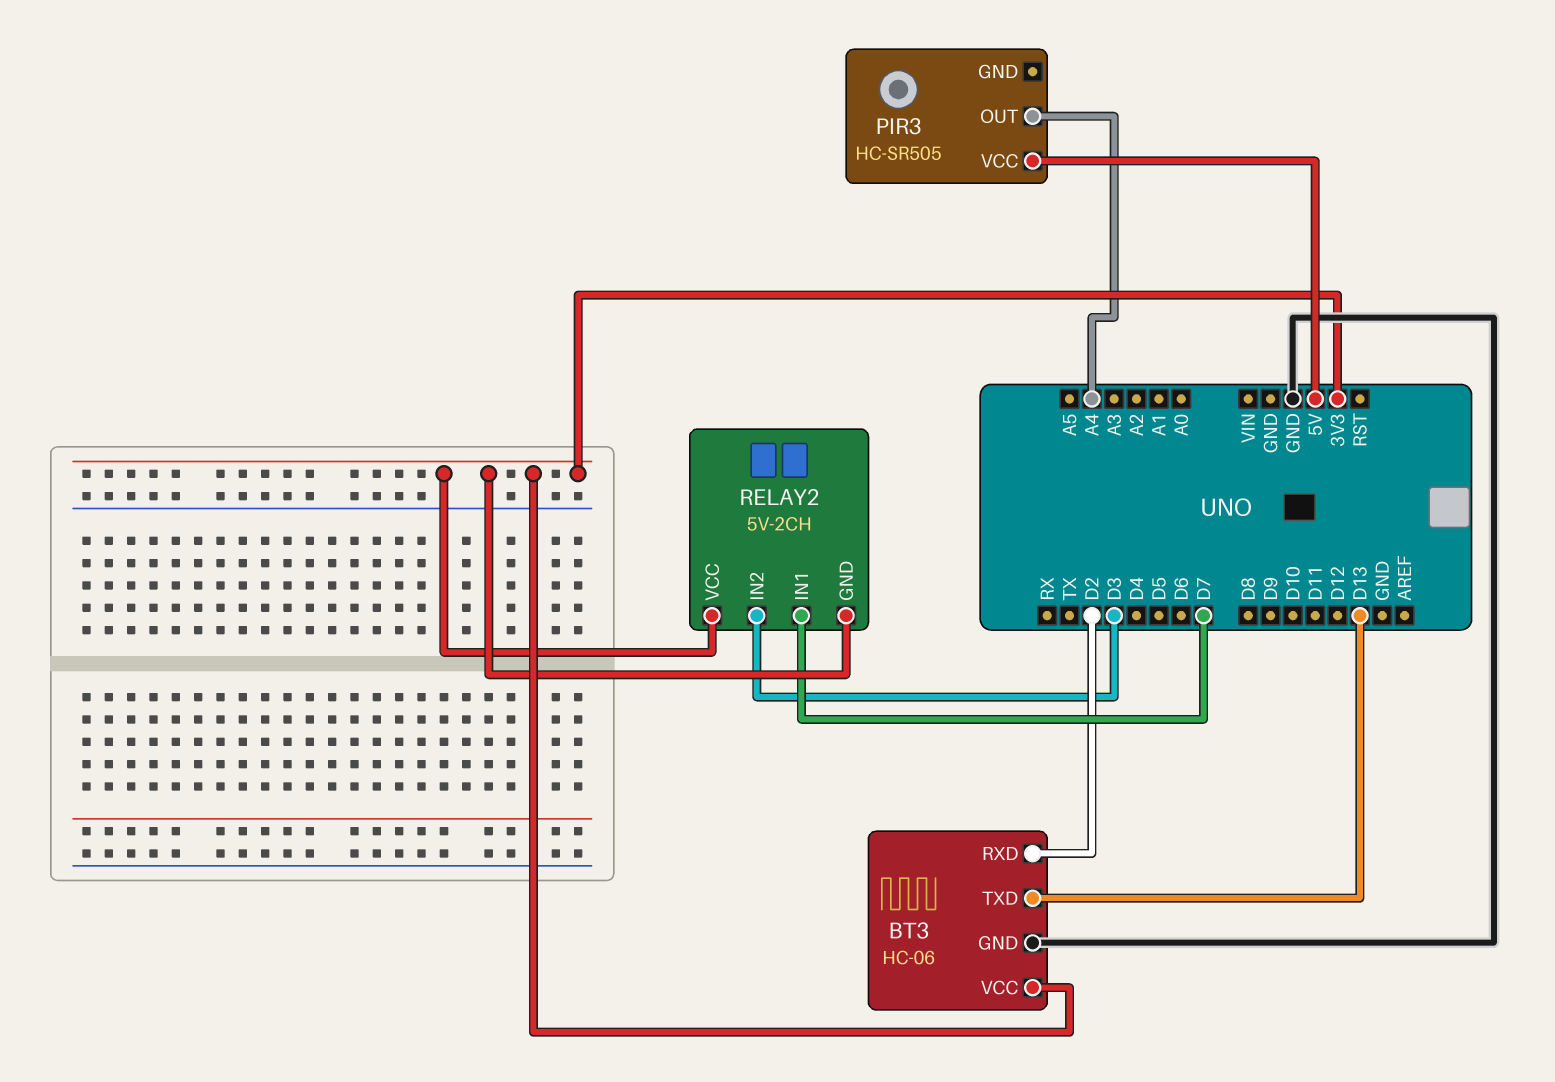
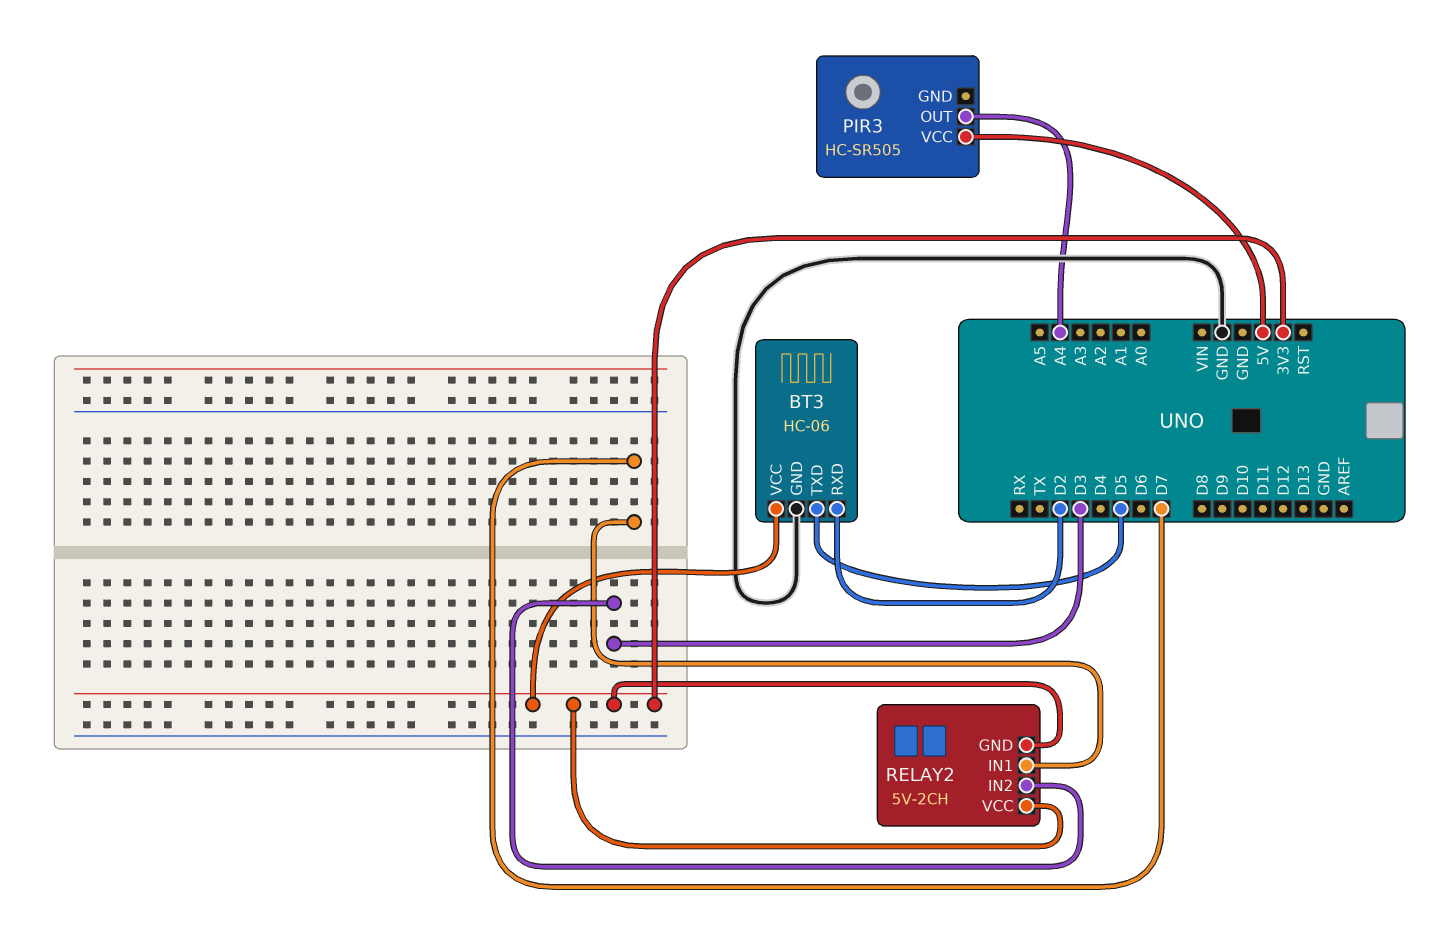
BT3 pin TXD: D13 -> D5

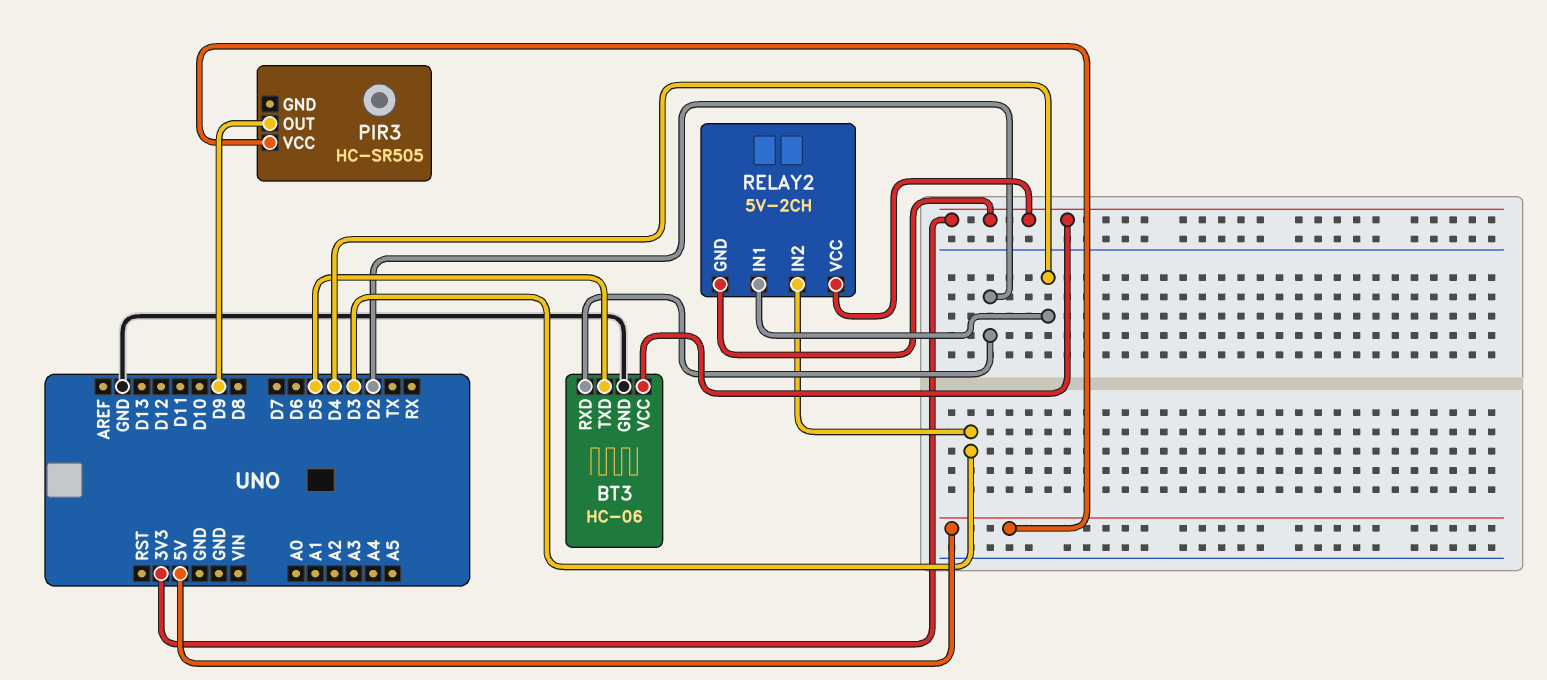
PIR3 pin OUT: A4 -> D9
RELAY2 pin IN1: D7 -> D4

